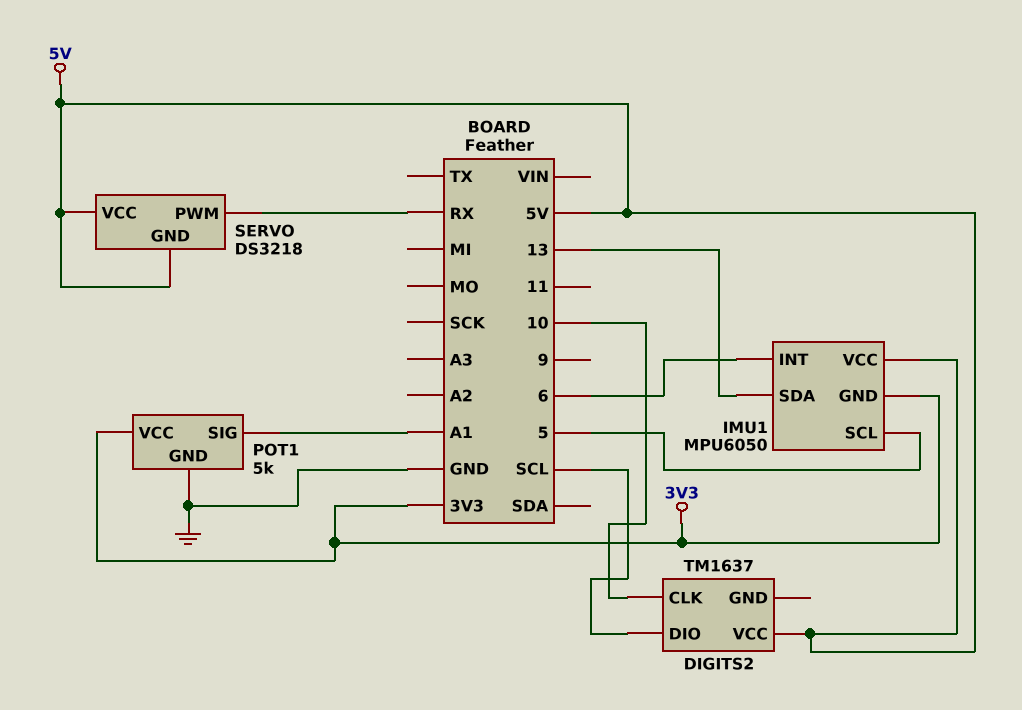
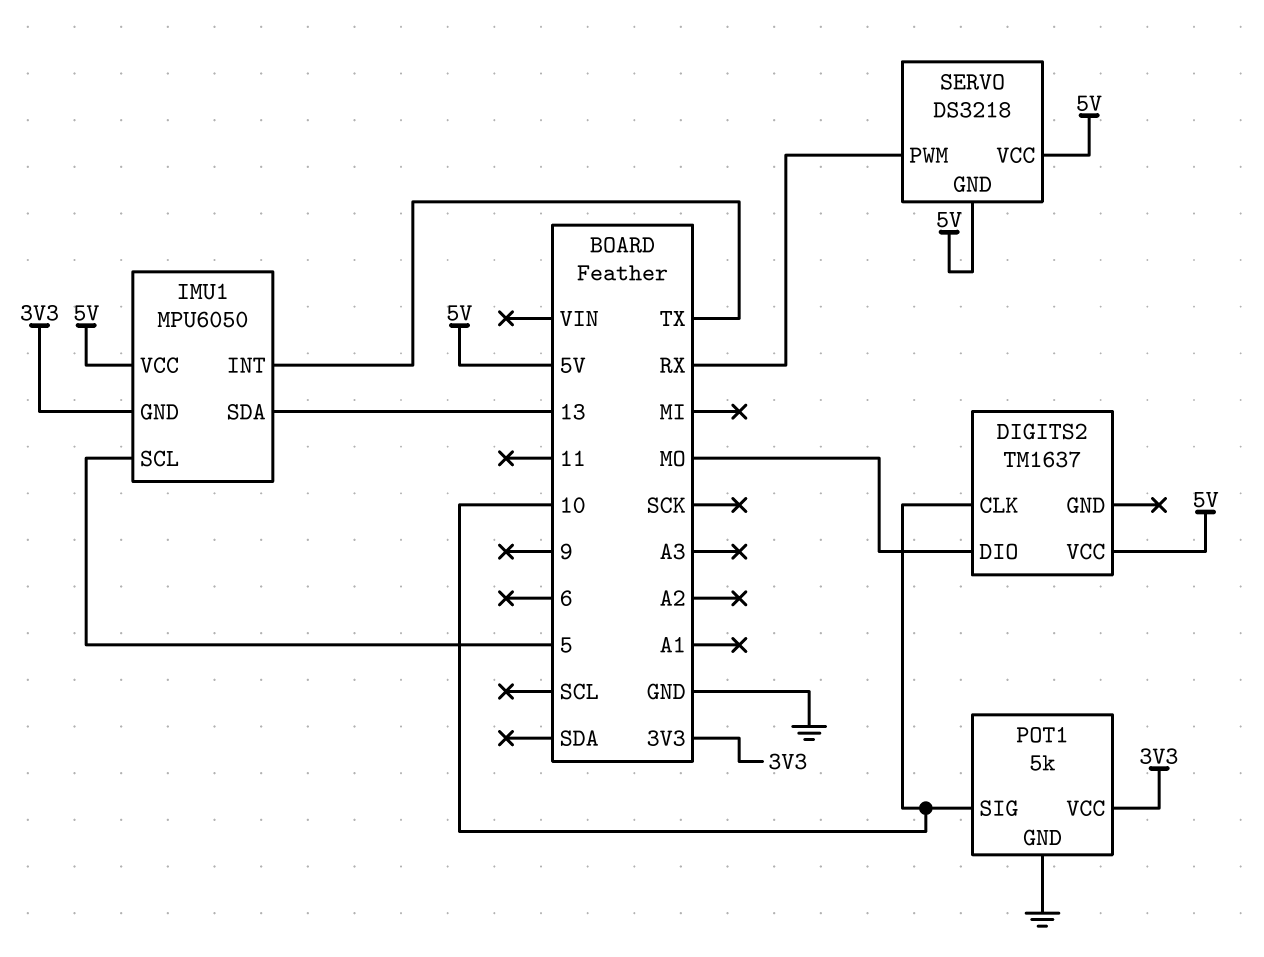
DIGITS2 pin DIO: SCL -> MO
IMU1 pin INT: 6 -> TX
POT1 pin SIG: A1 -> 10

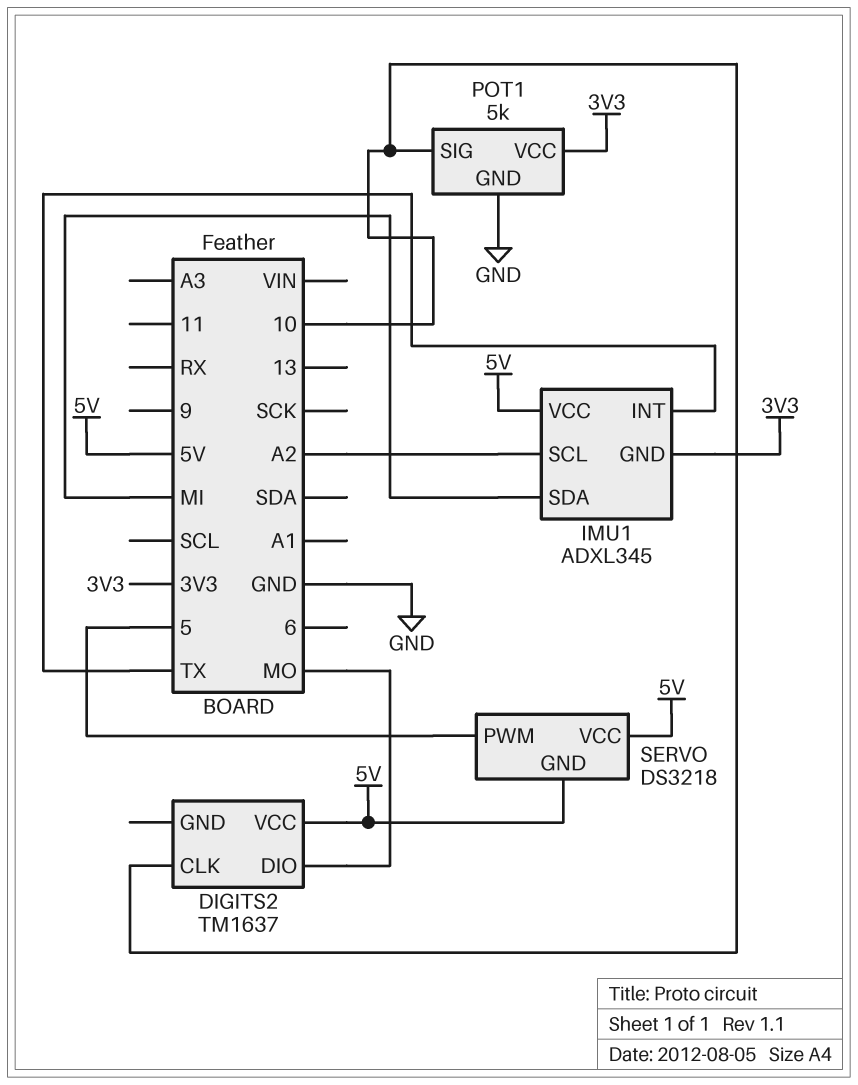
IMU1: MPU6050 -> ADXL345
IMU1 pin SCL: 5 -> A2
IMU1 pin SDA: 13 -> MI
SERVO pin PWM: RX -> 5

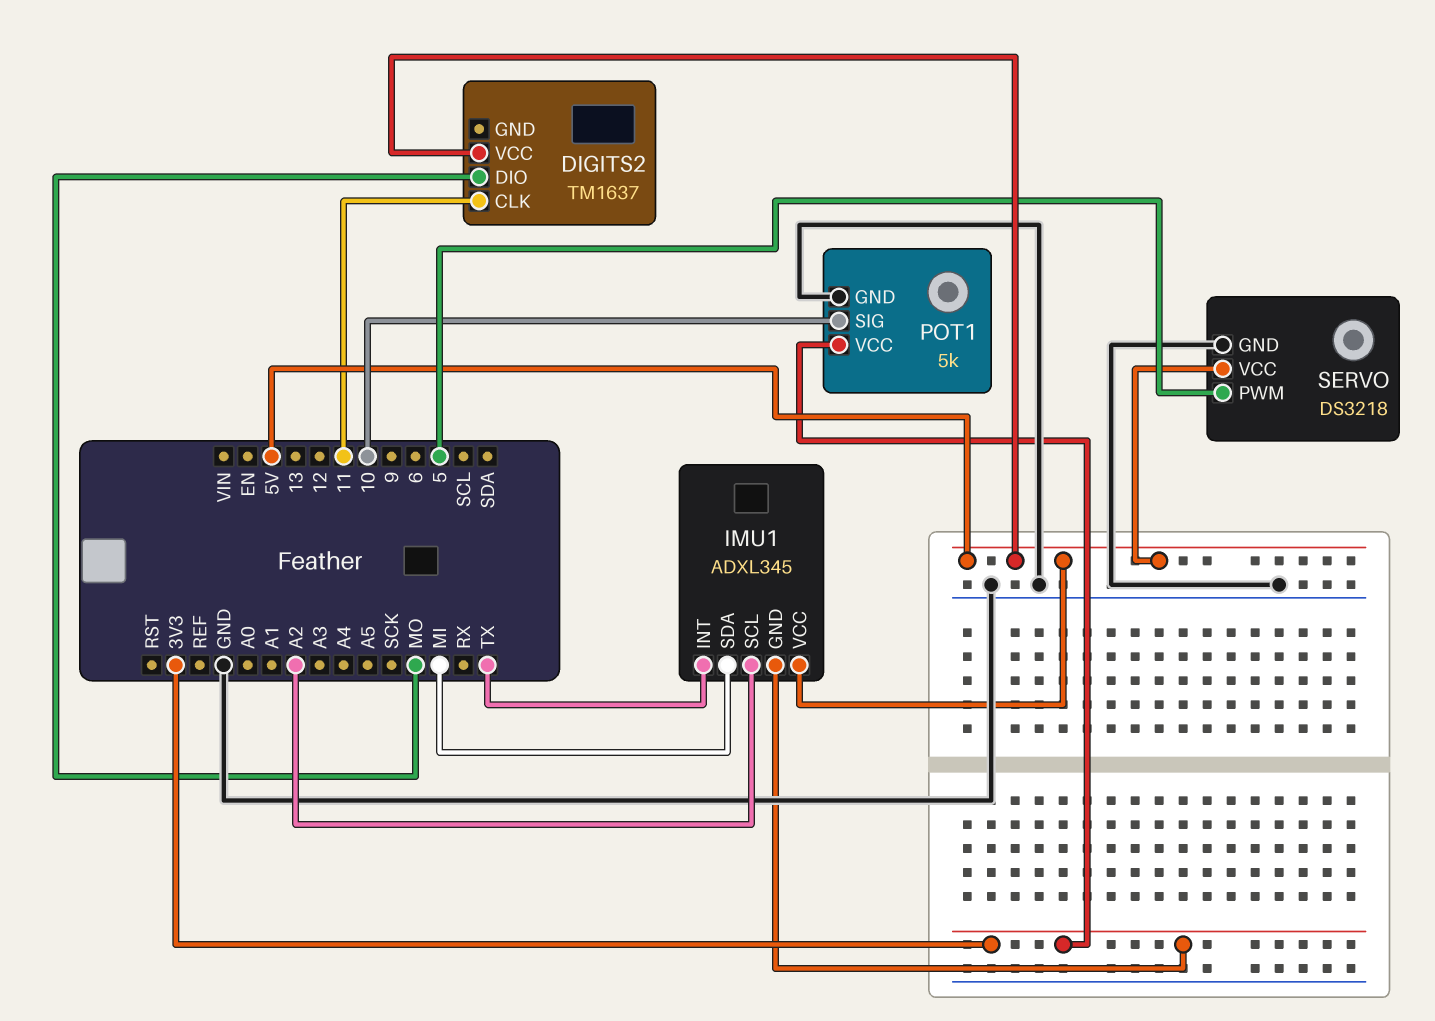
DIGITS2 pin CLK: 10 -> 11
SERVO pin GND: 5V -> GND

